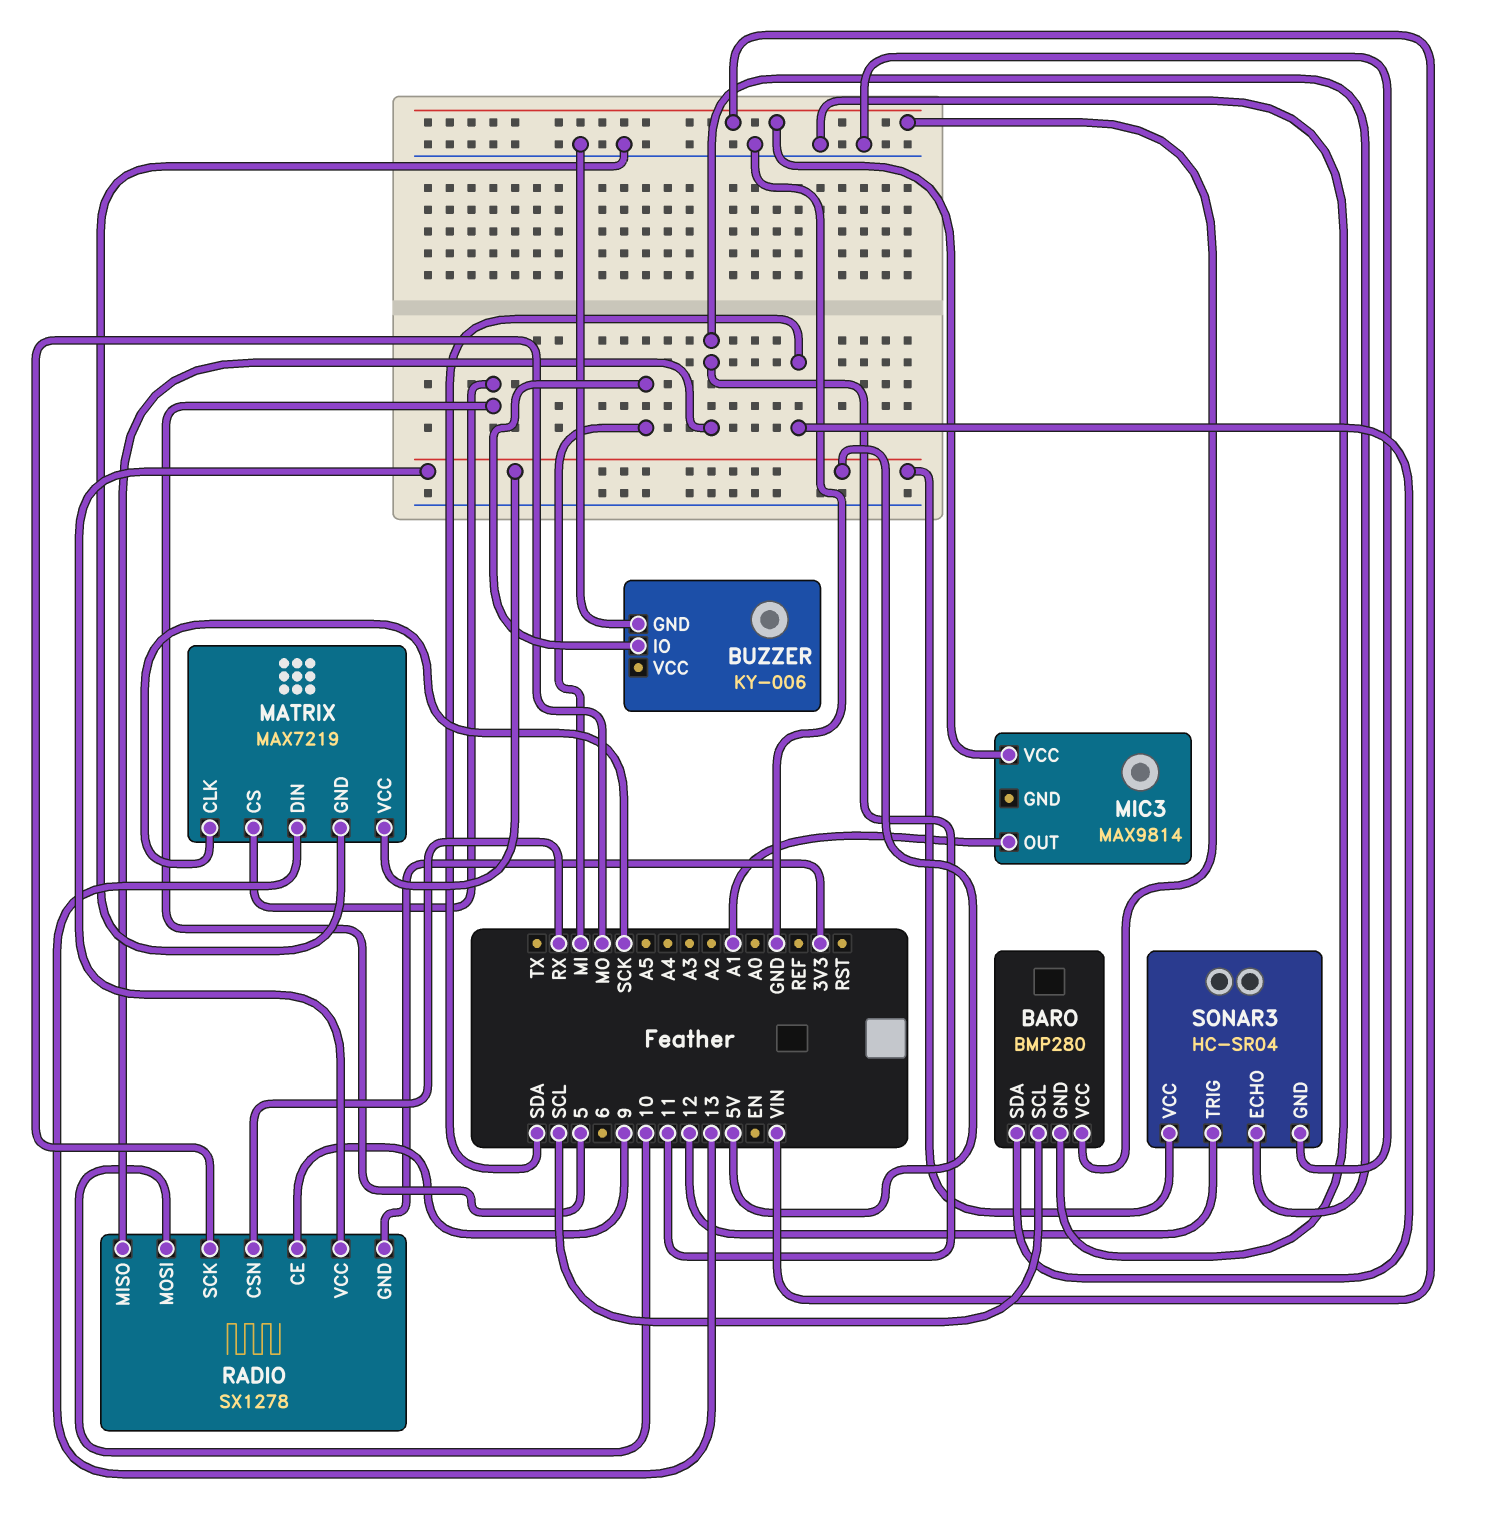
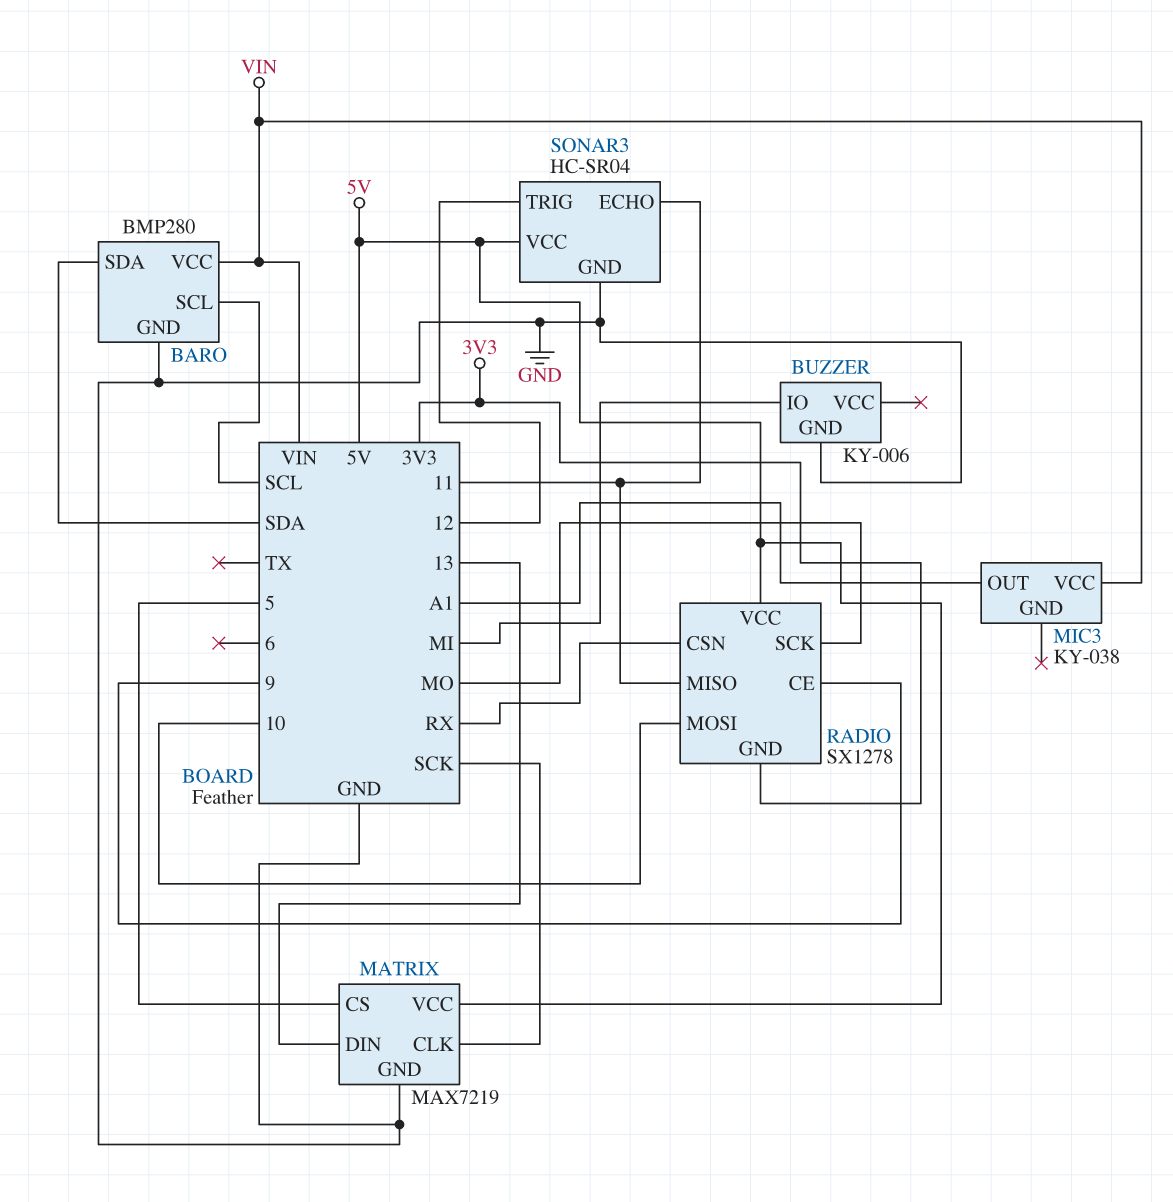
MIC3: MAX9814 -> KY-038

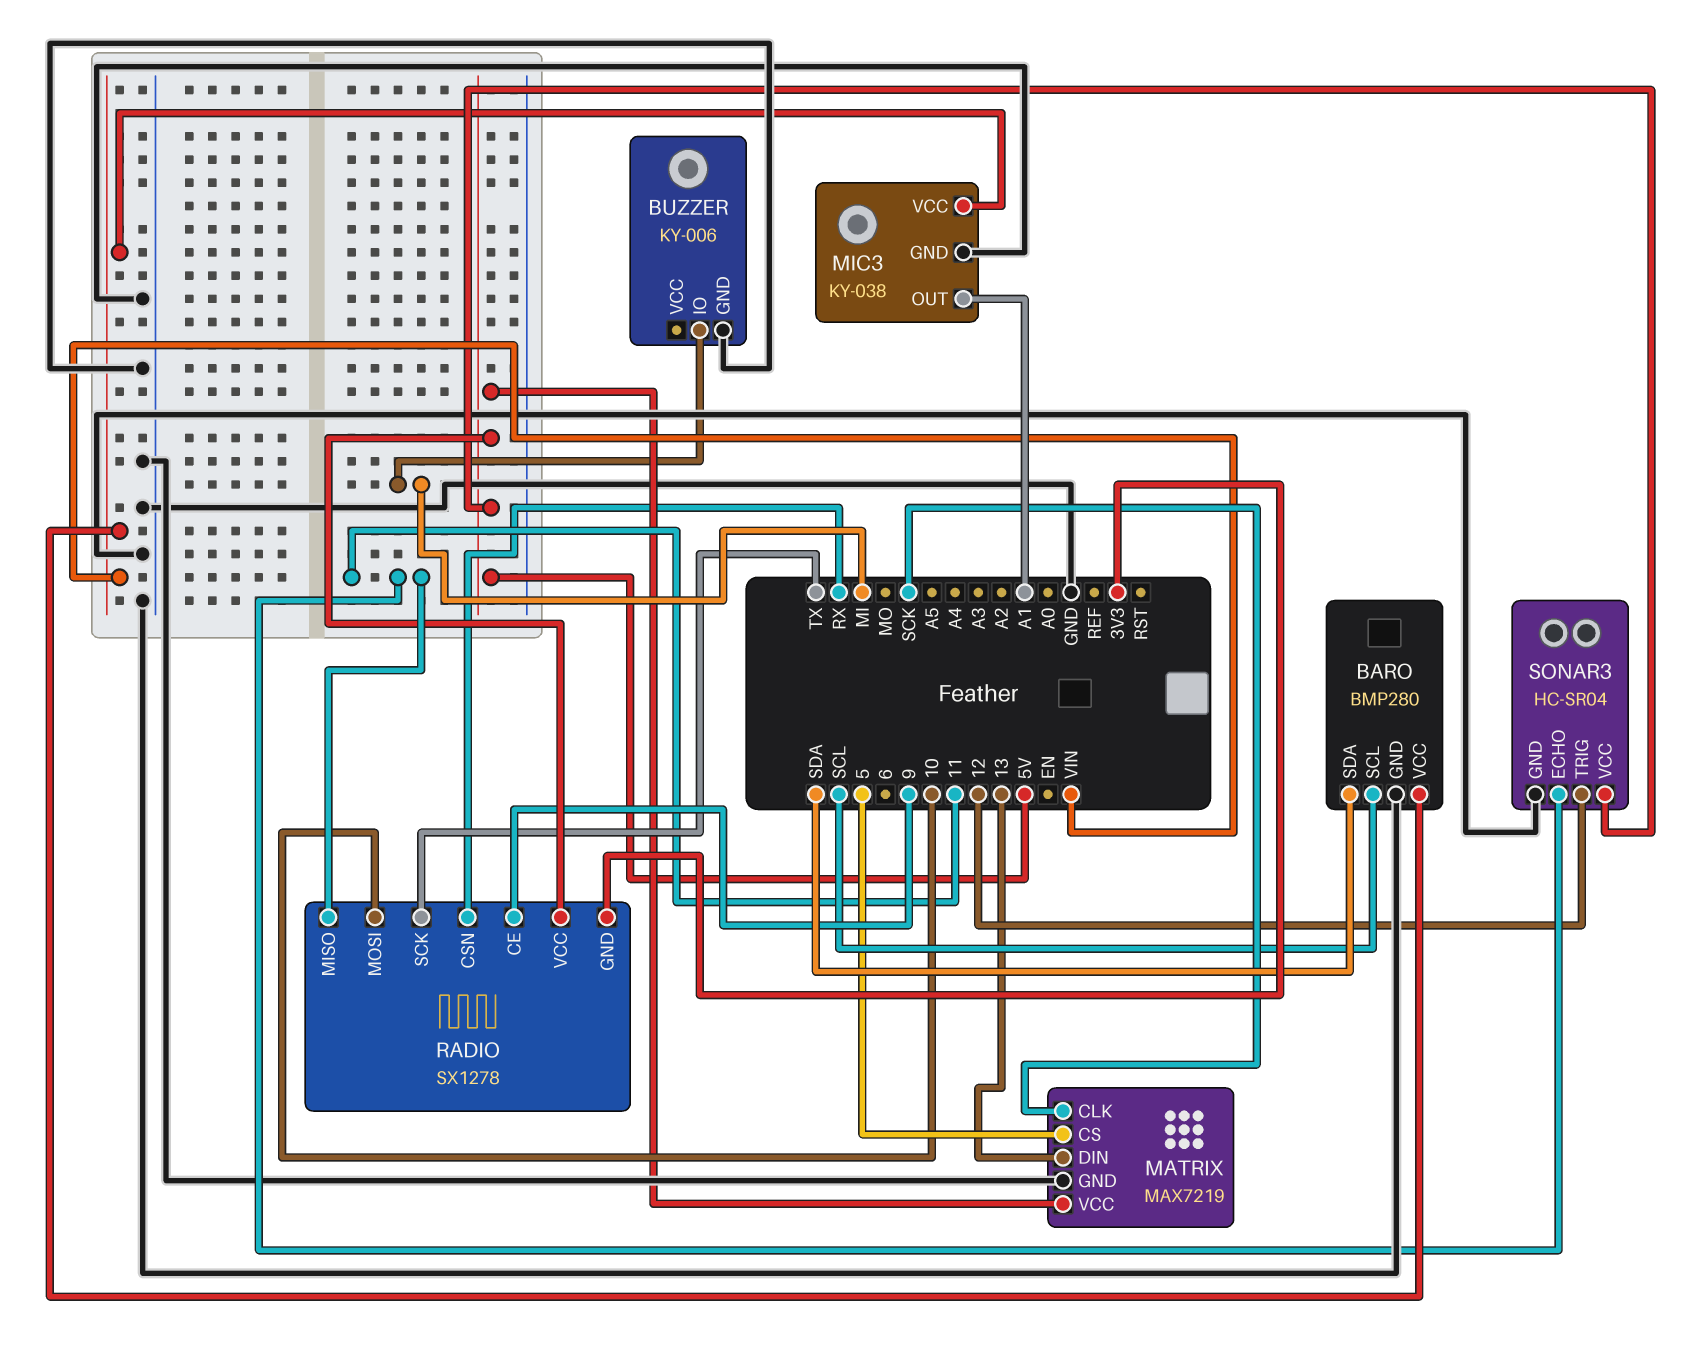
MIC3 pin GND: none -> GND
RADIO pin SCK: MO -> TX

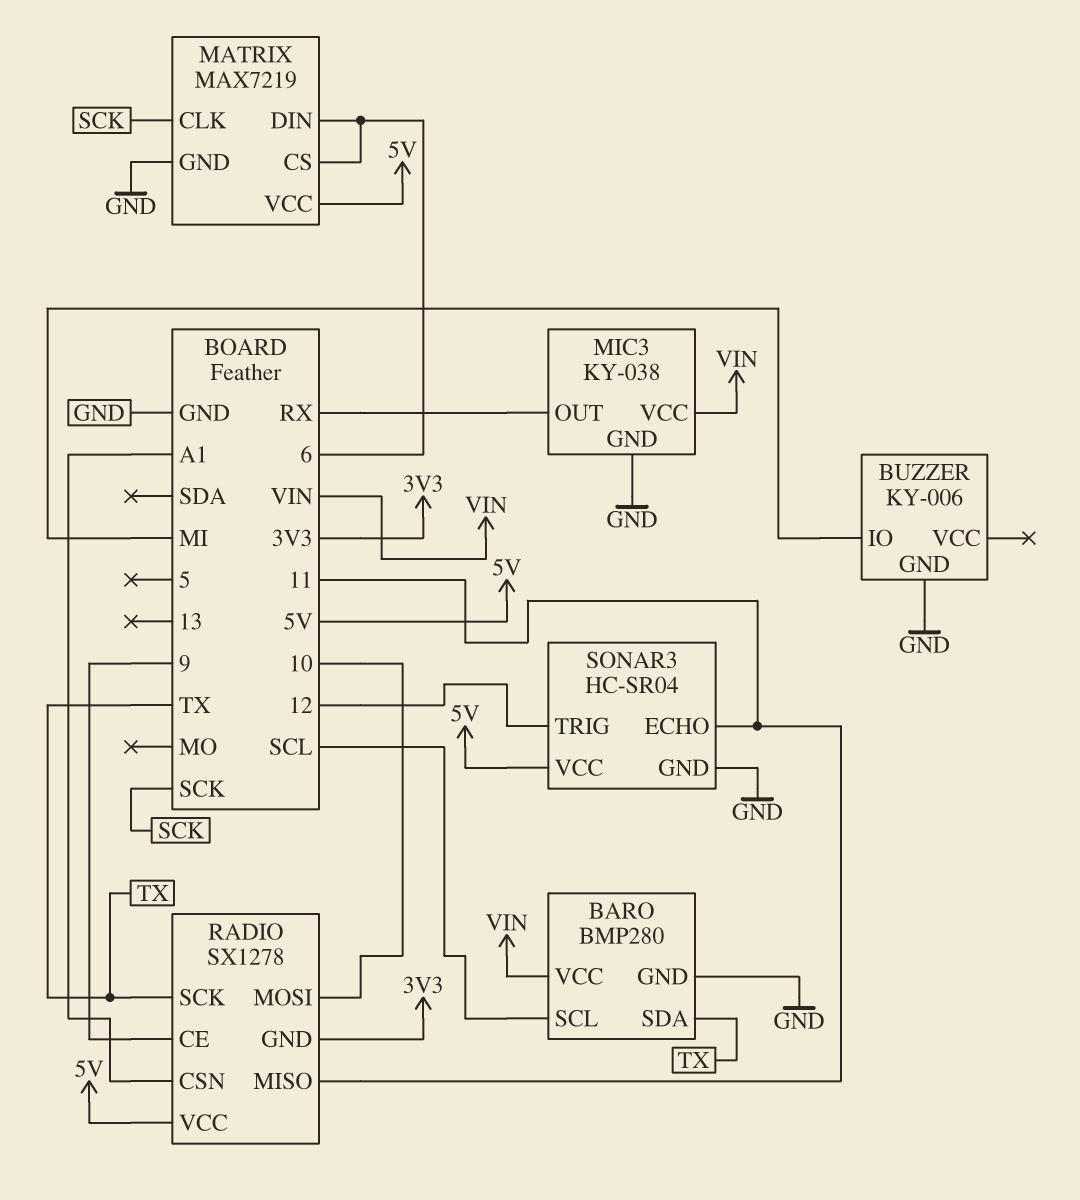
BARO pin SDA: SDA -> TX
MATRIX pin CS: 5 -> 6
MATRIX pin DIN: 13 -> 6
MIC3 pin OUT: A1 -> RX
RADIO pin CSN: RX -> A1

